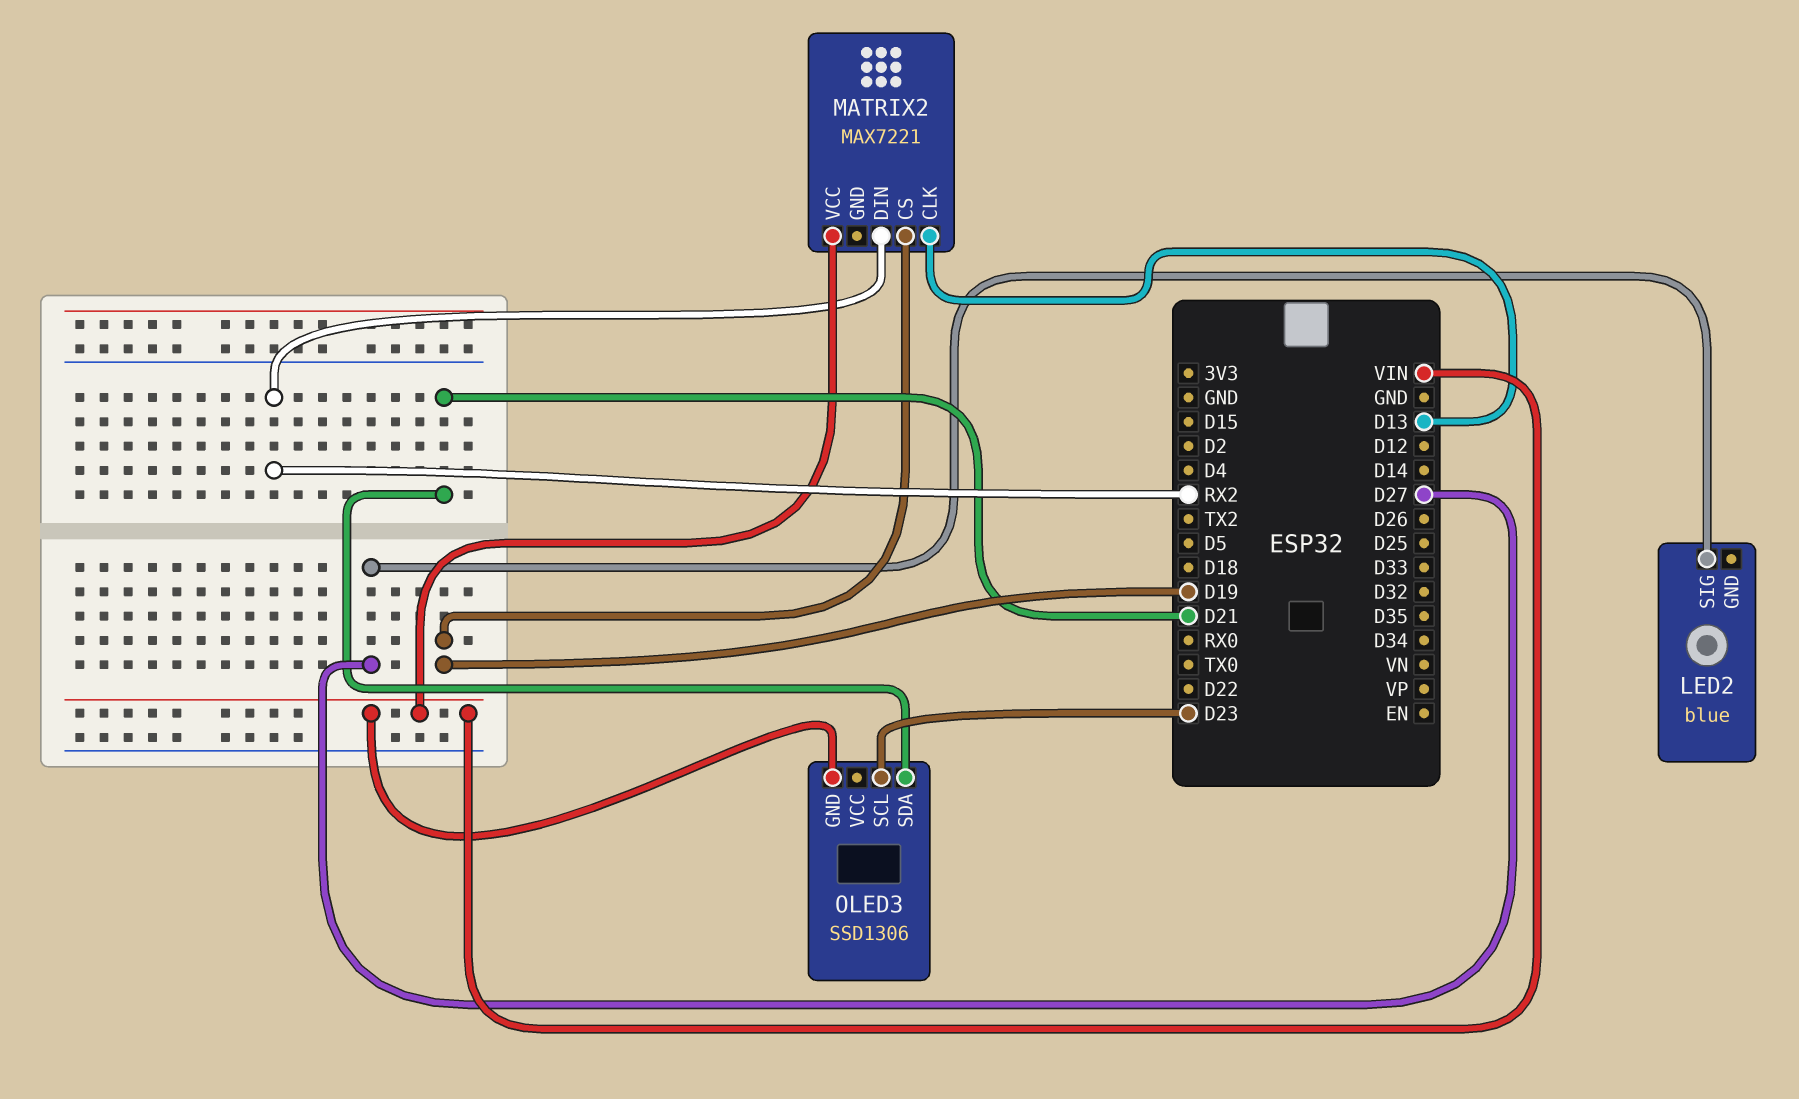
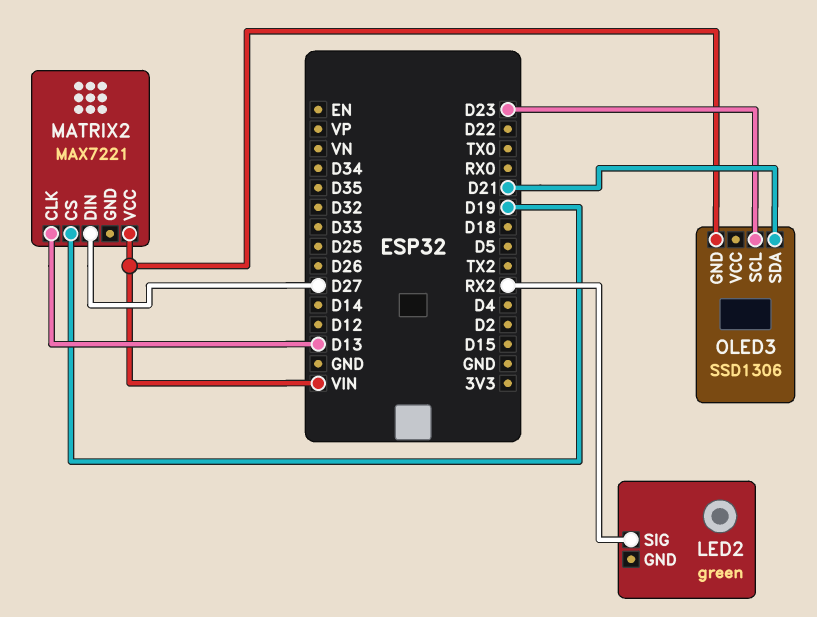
LED2: blue -> green
LED2 pin SIG: D27 -> RX2
MATRIX2 pin DIN: RX2 -> D27

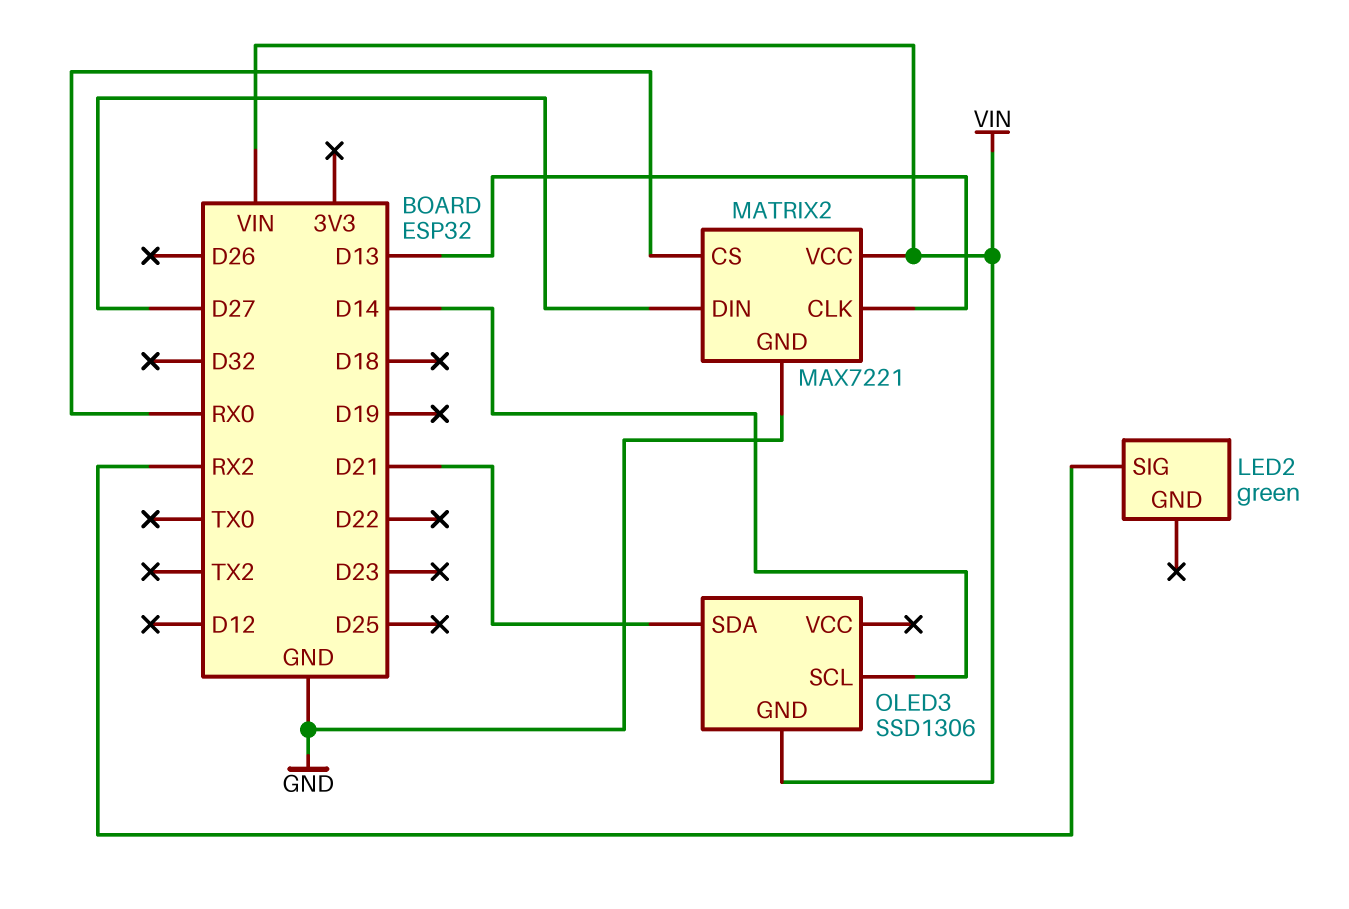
MATRIX2 pin CS: D19 -> RX0
MATRIX2 pin GND: none -> GND
OLED3 pin SCL: D23 -> D14

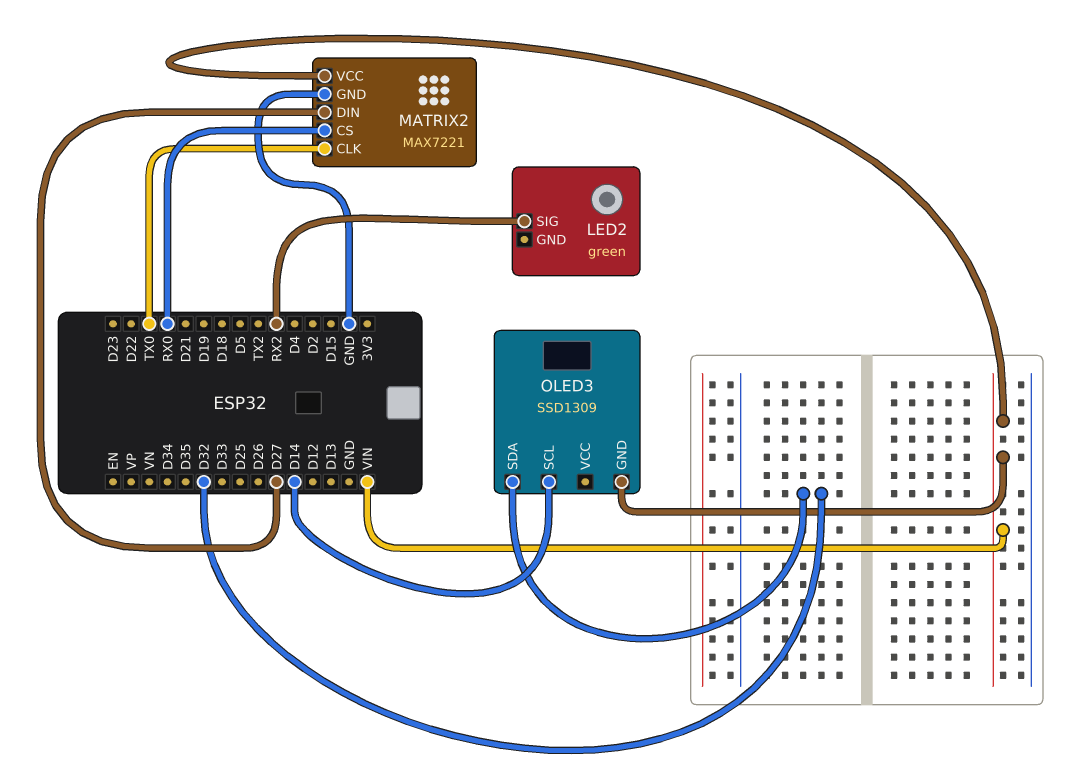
MATRIX2 pin CLK: D13 -> TX0
OLED3: SSD1306 -> SSD1309
OLED3 pin SDA: D21 -> D32

